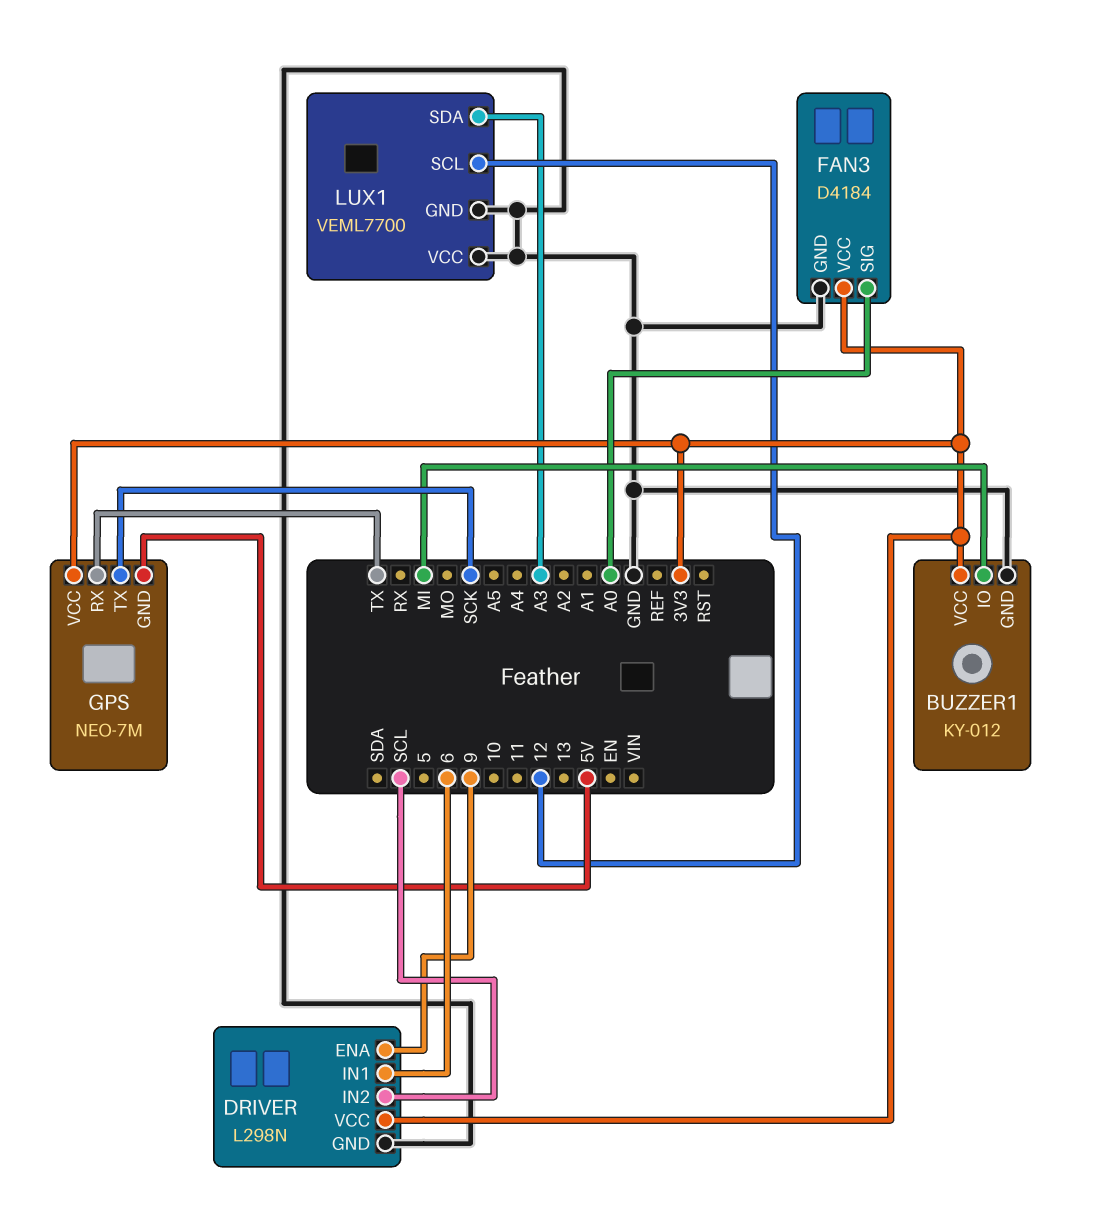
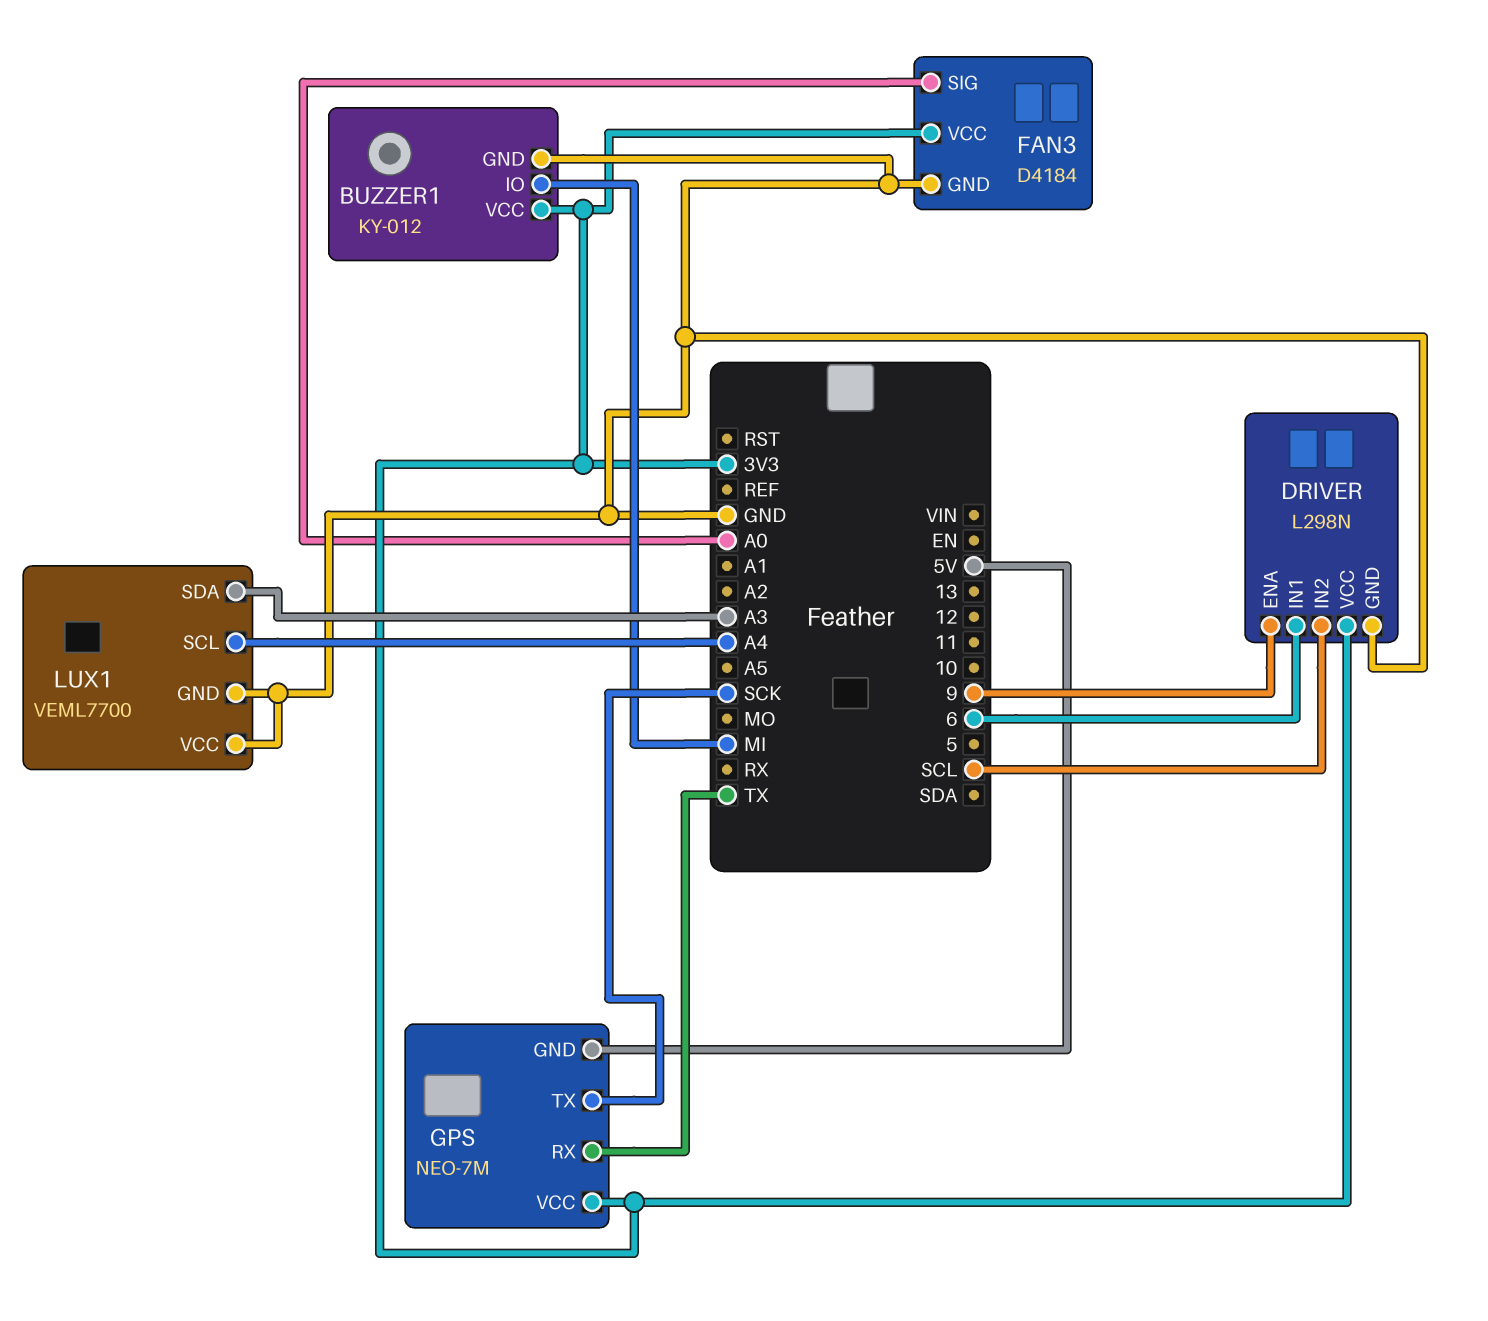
LUX1 pin SCL: 12 -> A4

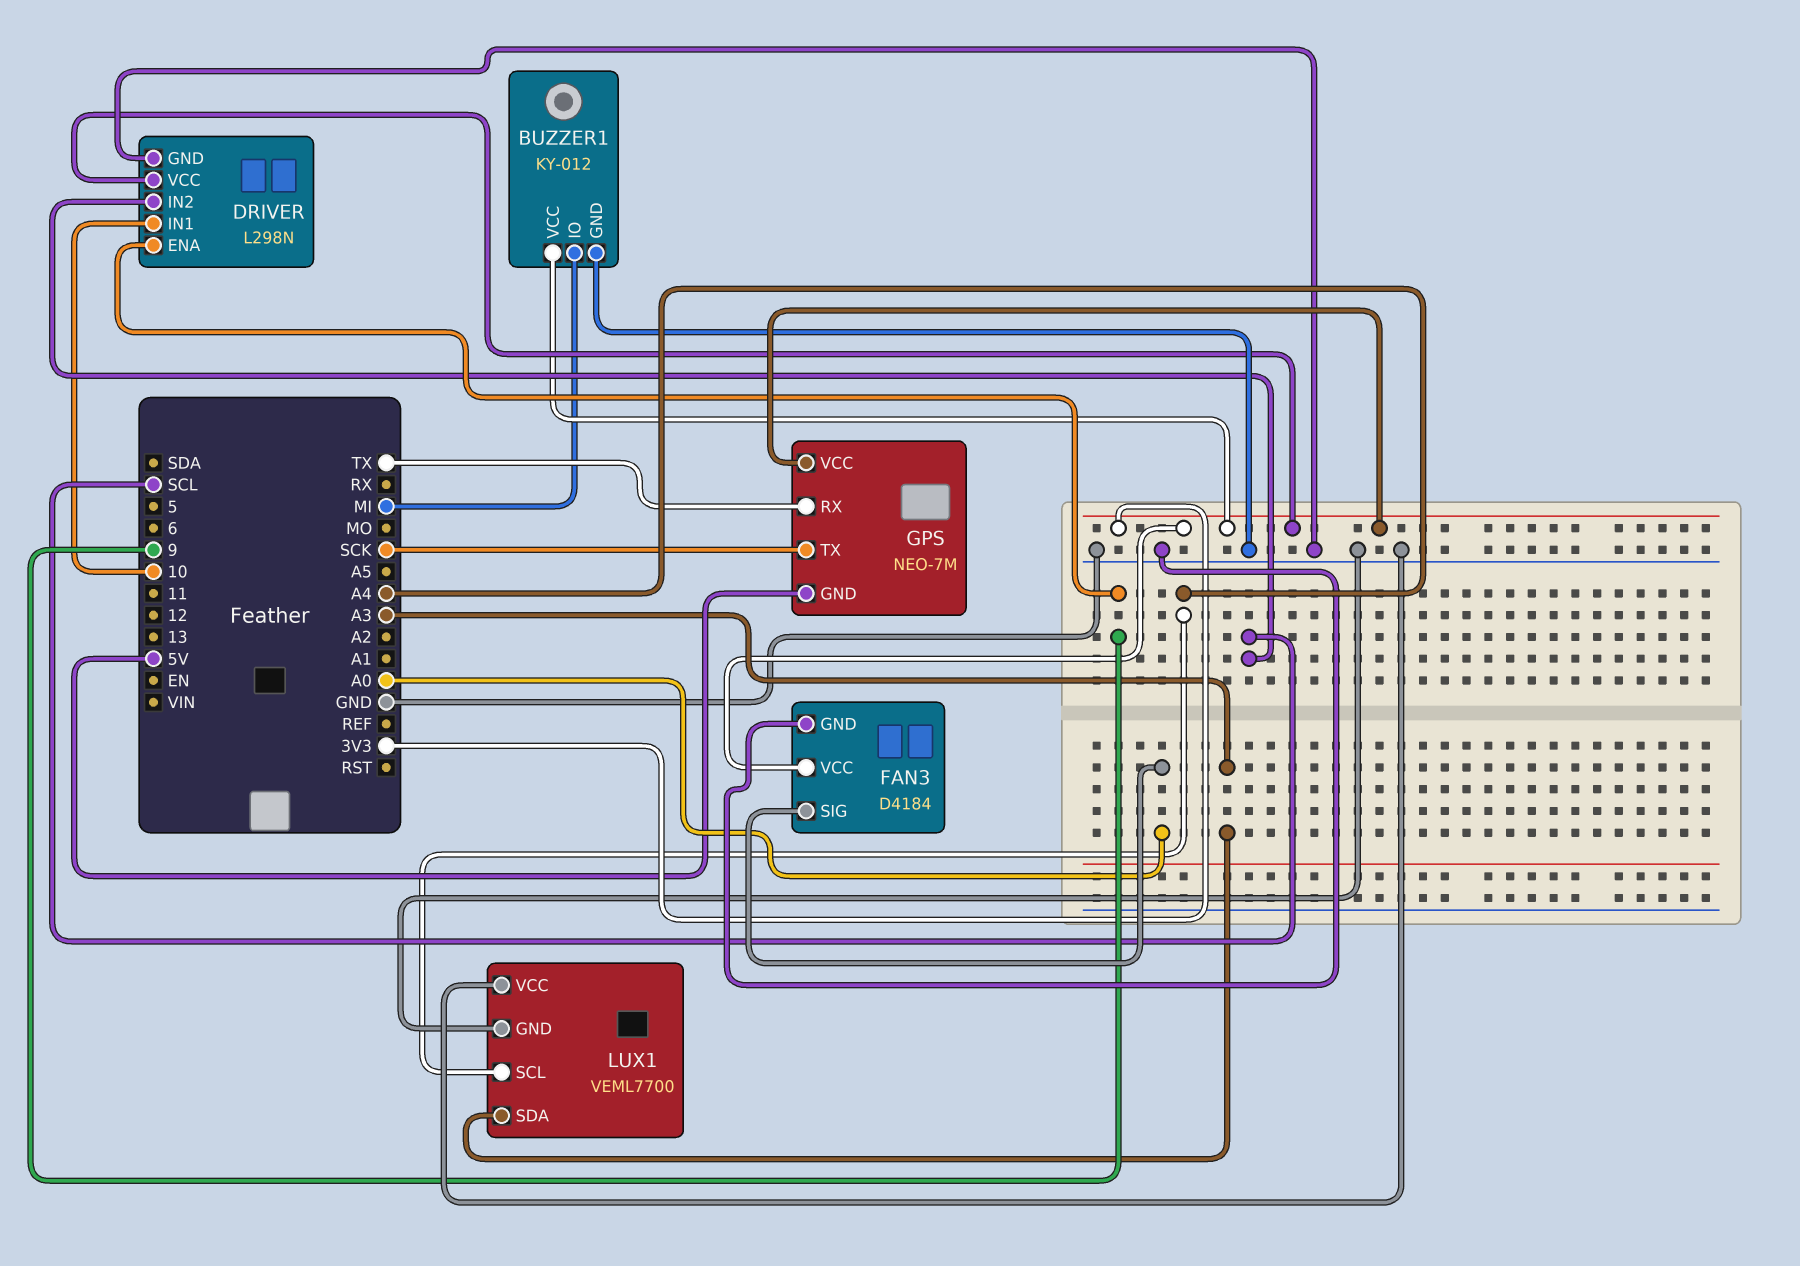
DRIVER pin IN1: 6 -> 10

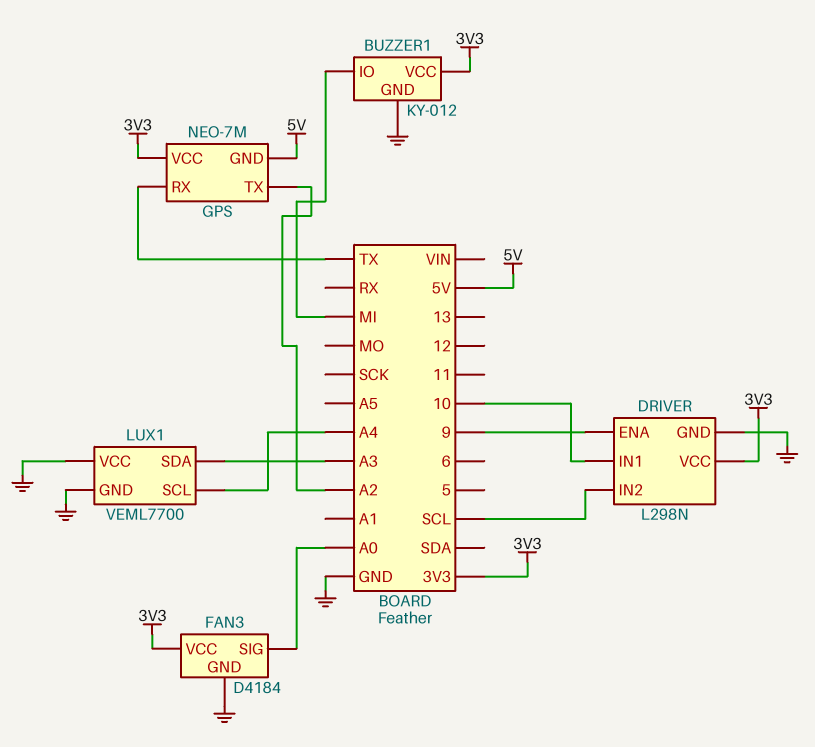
GPS pin TX: SCK -> A2

